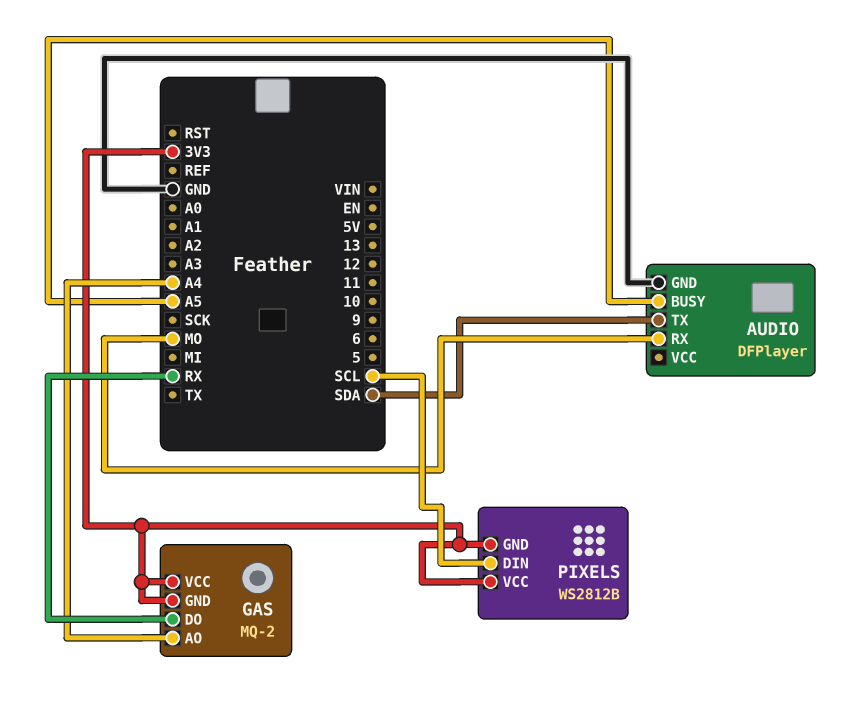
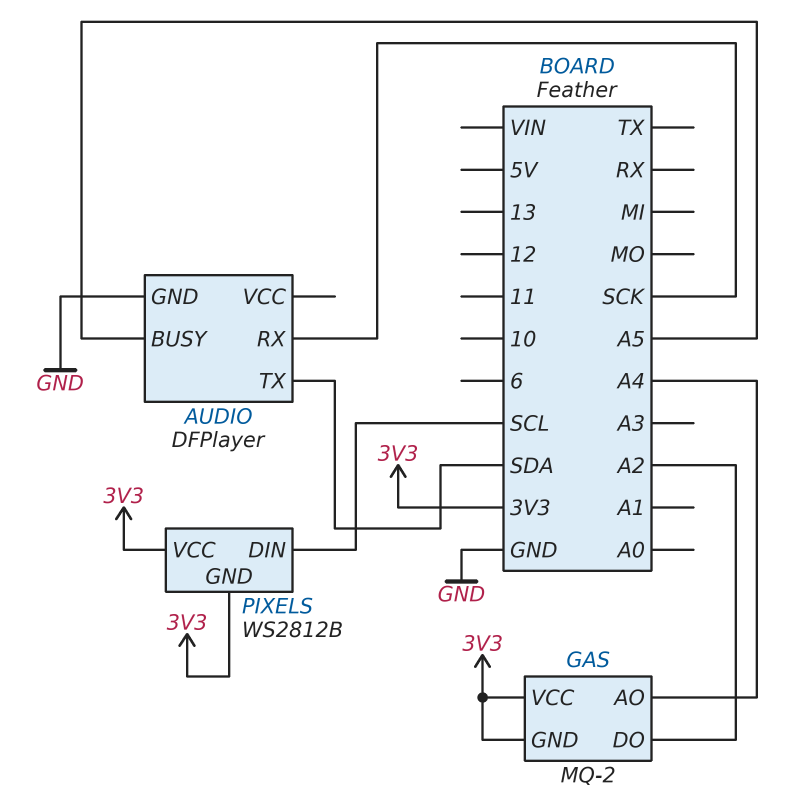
AUDIO pin RX: MO -> SCK
GAS pin DO: RX -> A2

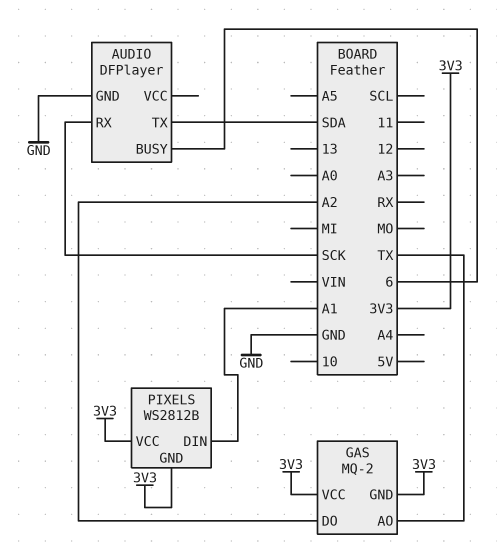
AUDIO pin BUSY: A5 -> 6
GAS pin AO: A4 -> TX
PIXELS pin DIN: SCL -> A1

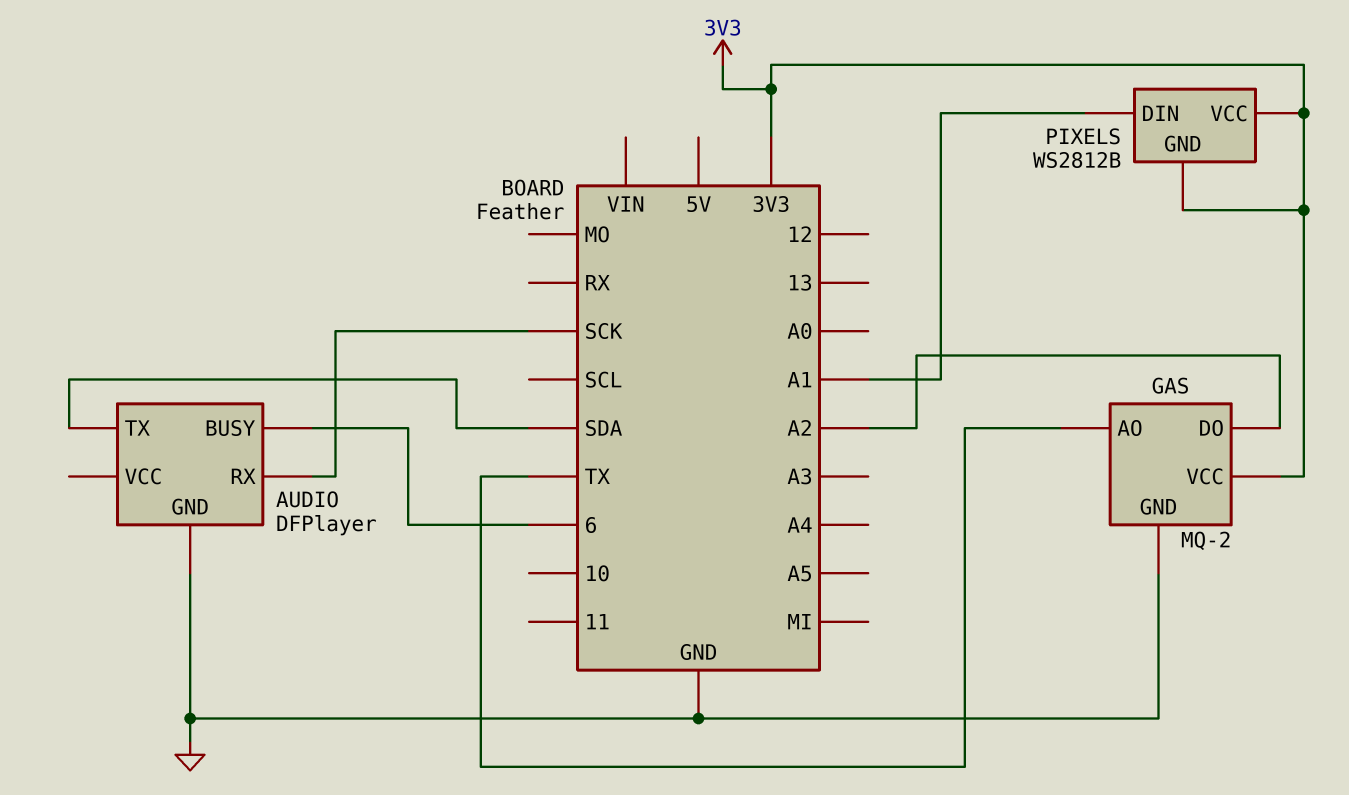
GAS pin GND: 3V3 -> GND

